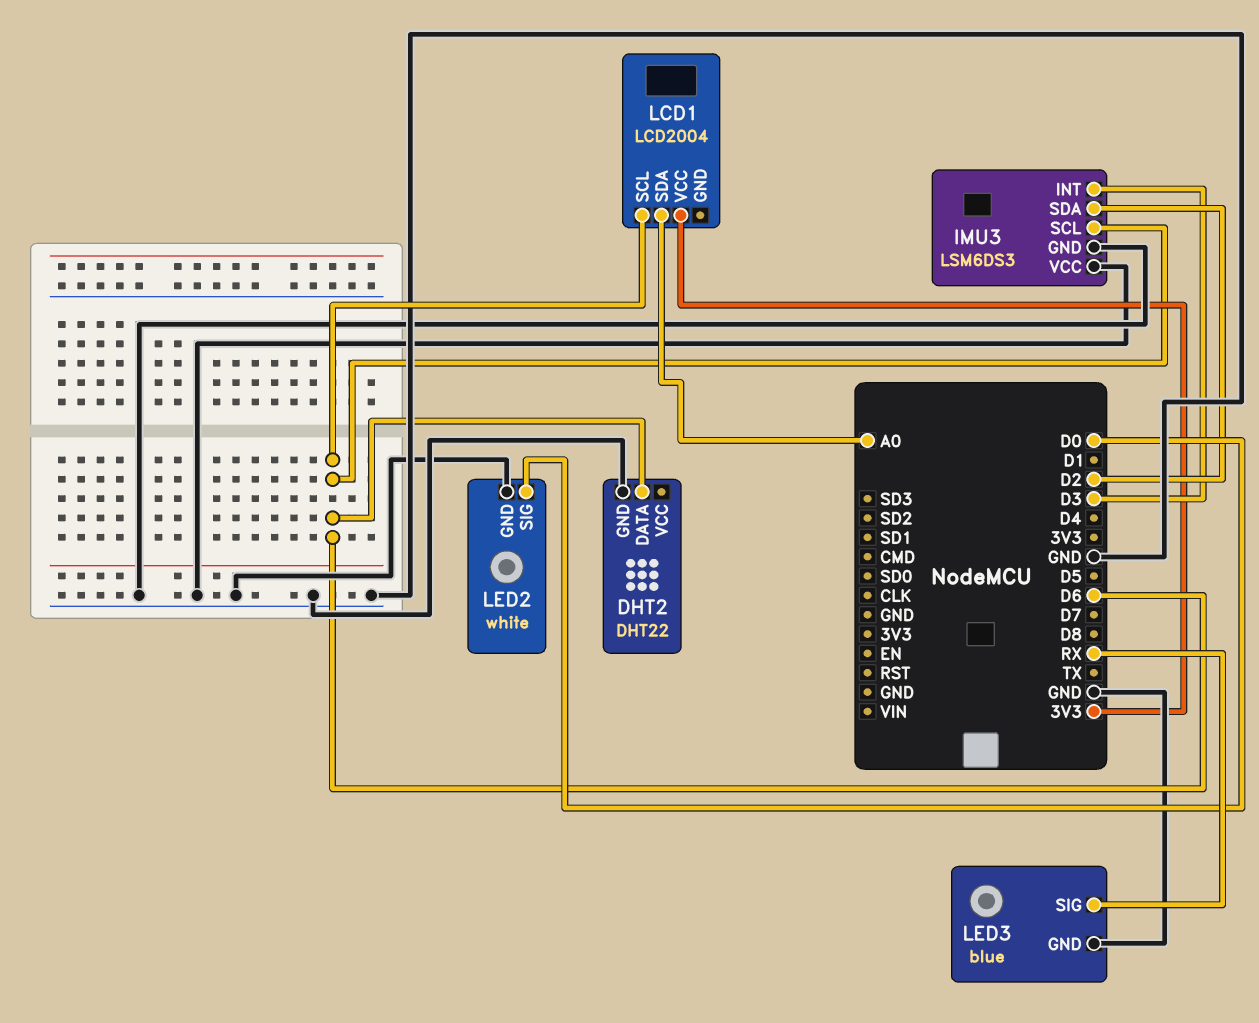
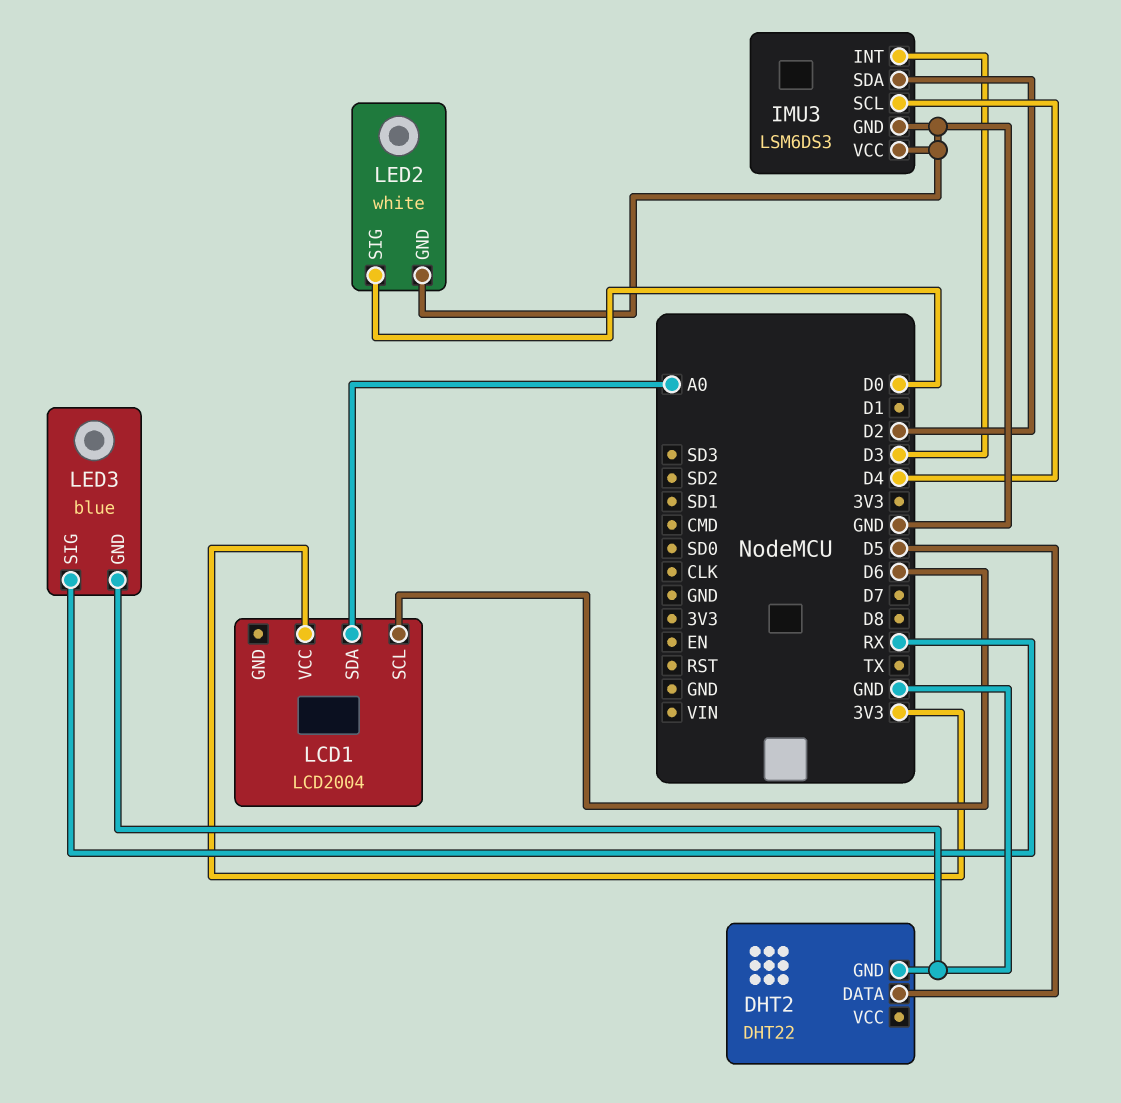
DHT2 pin DATA: D6 -> D5
IMU3 pin SCL: D6 -> D4

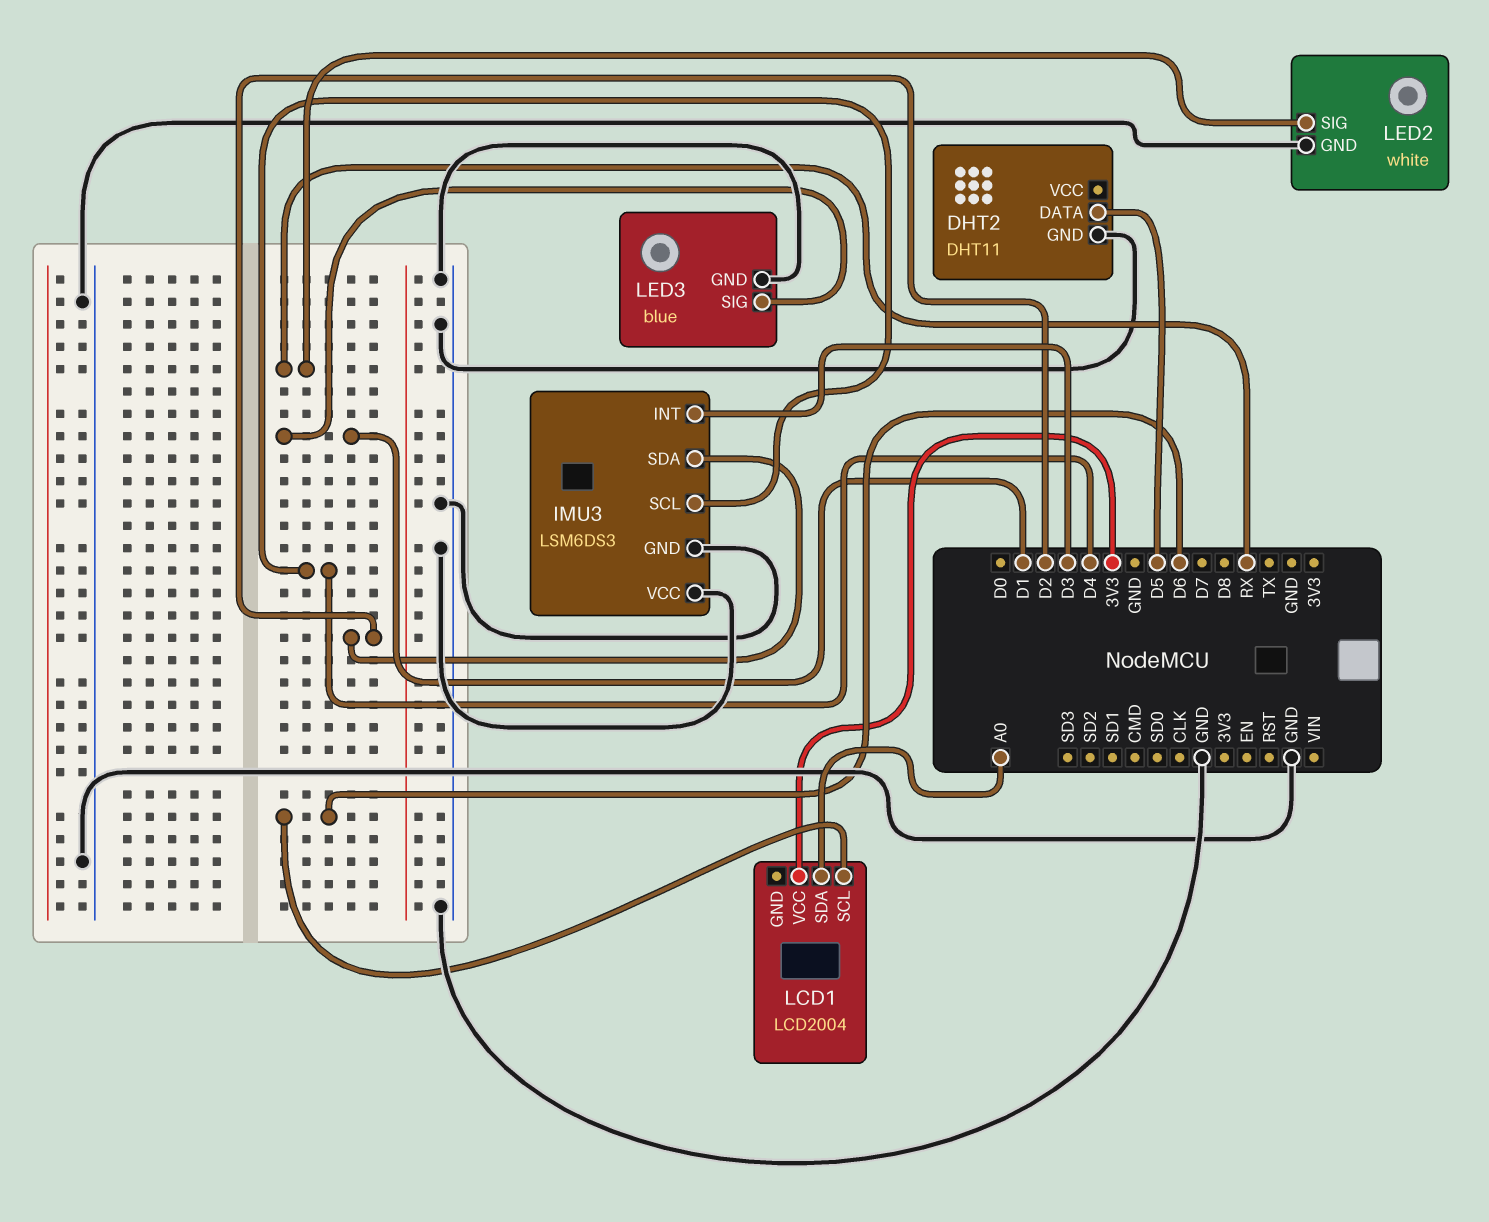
DHT2: DHT22 -> DHT11
LED2 pin SIG: D0 -> RX
LED3 pin SIG: RX -> D1

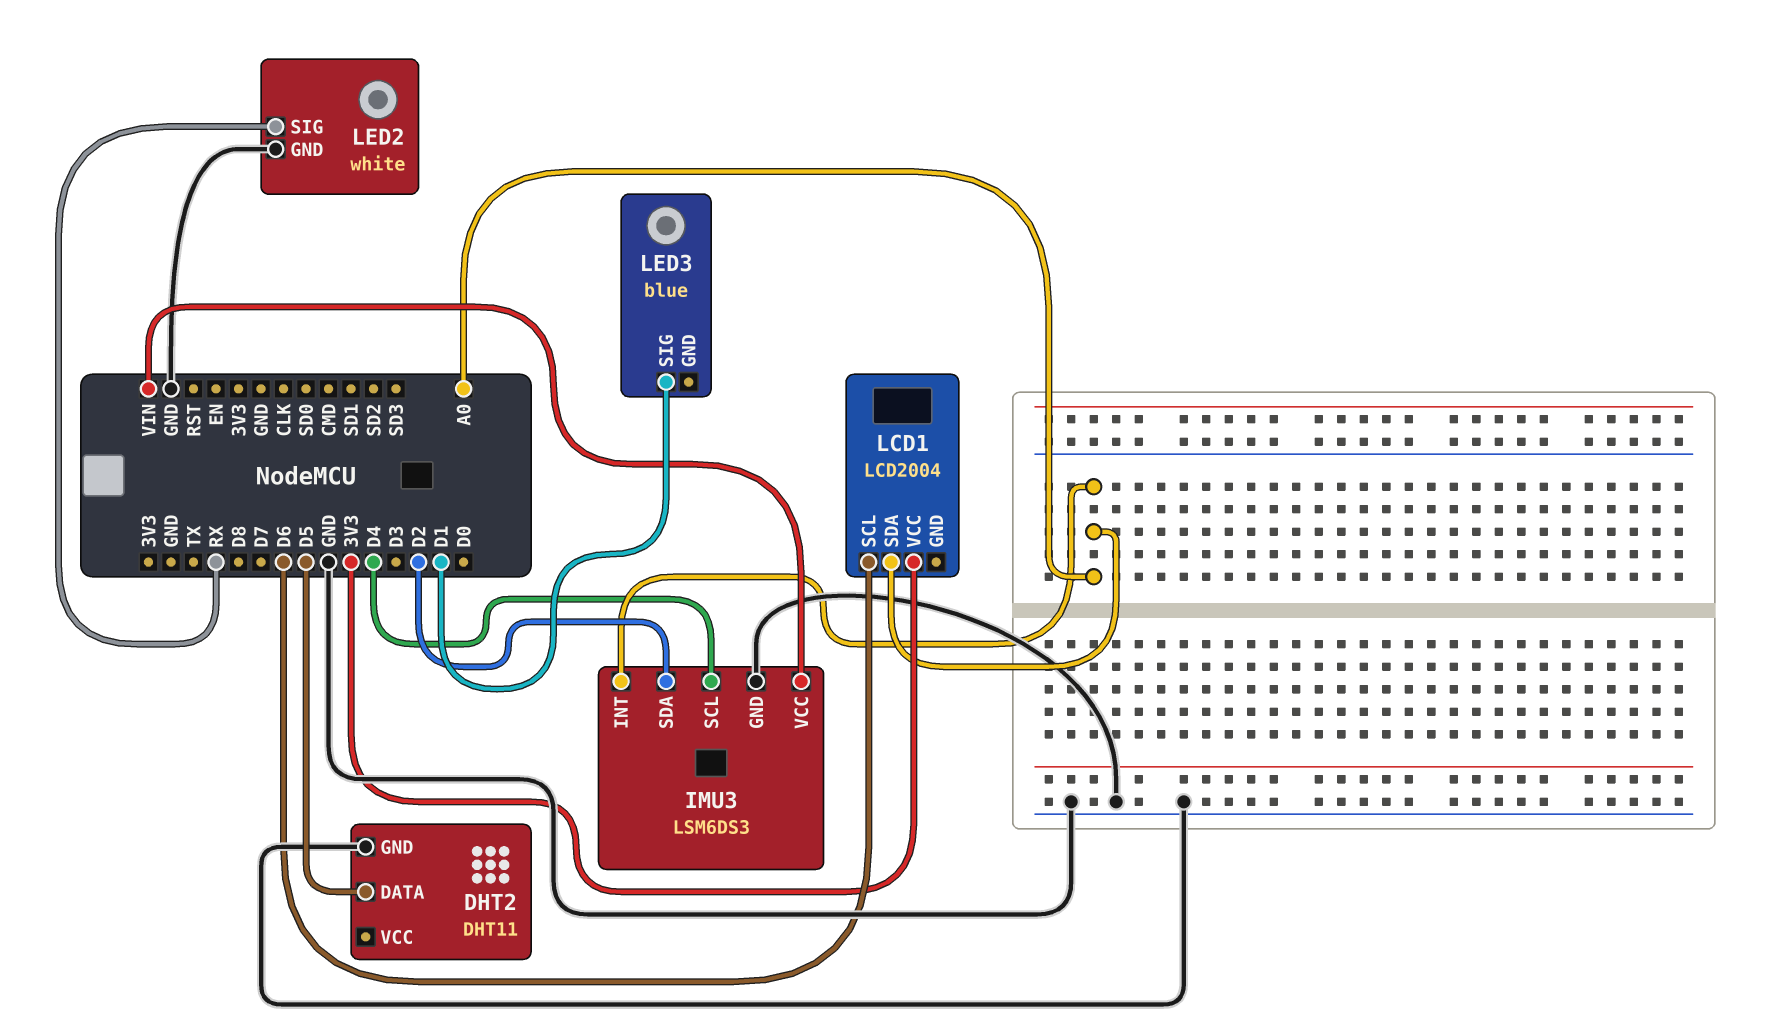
IMU3 pin INT: D3 -> A0
IMU3 pin VCC: GND -> VIN
LED3 pin GND: GND -> none

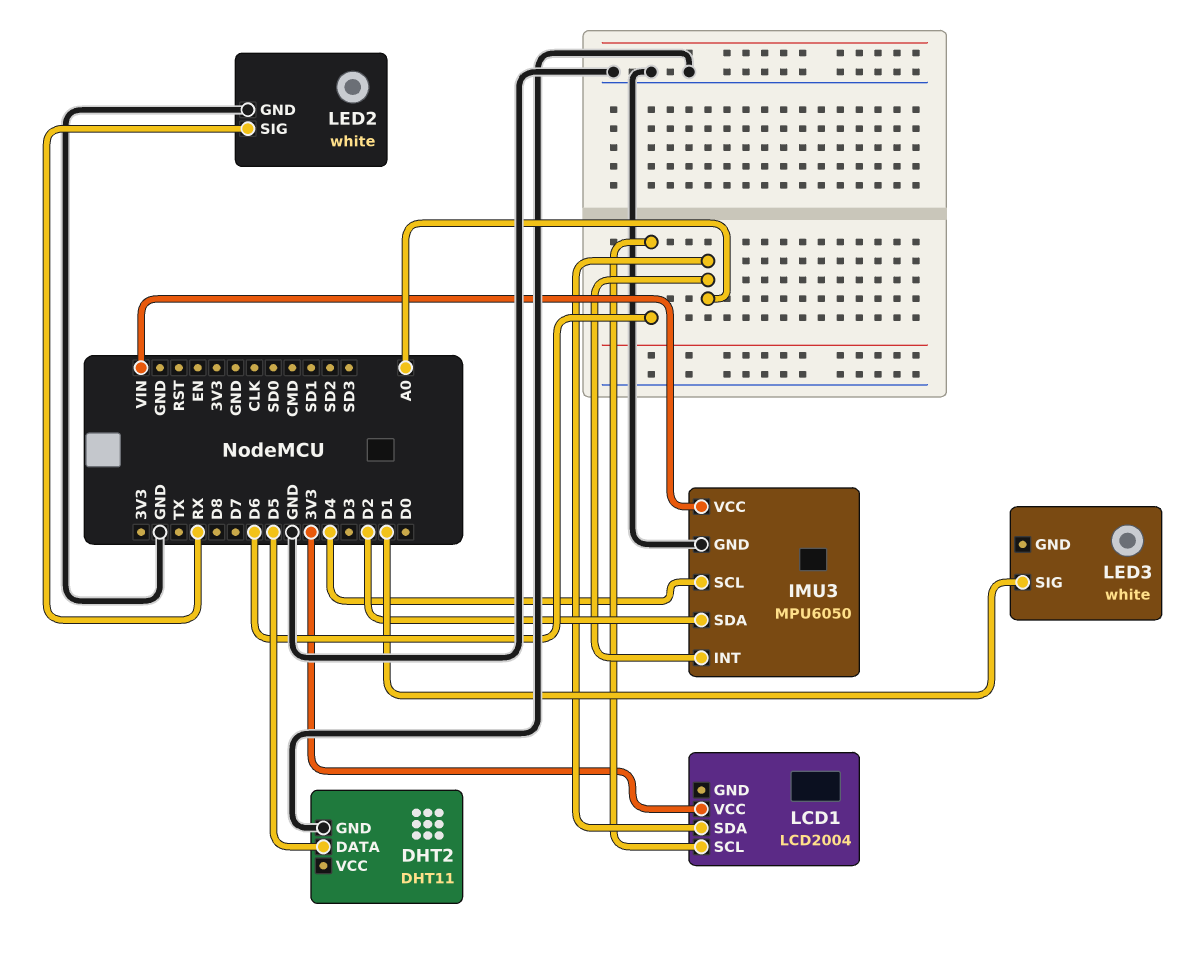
IMU3: LSM6DS3 -> MPU6050
LED3: blue -> white

